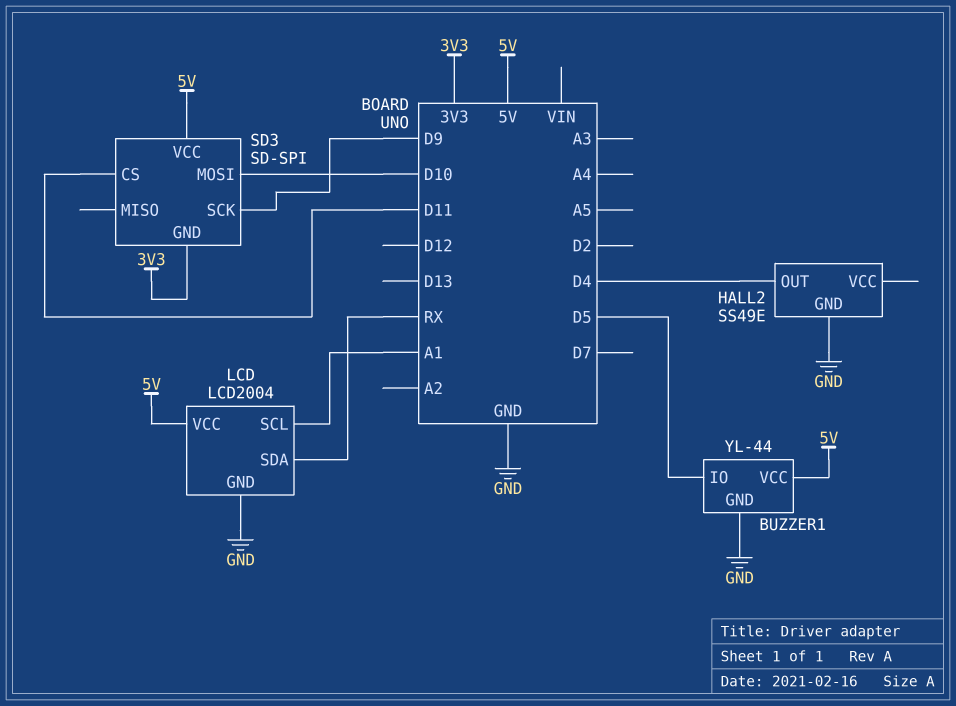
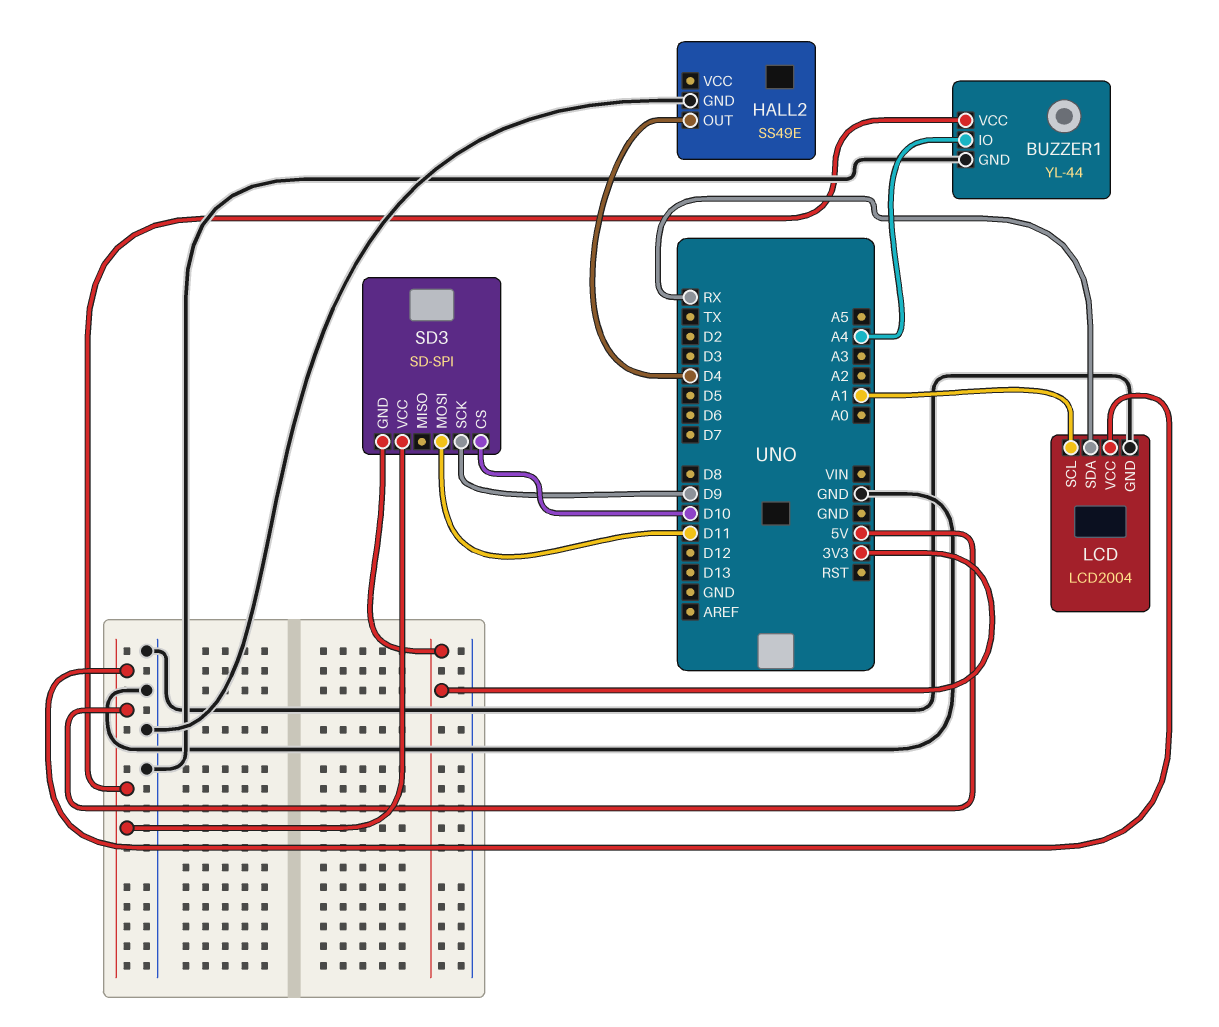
BUZZER1 pin IO: D5 -> A4
SD3 pin CS: D11 -> D10
SD3 pin MOSI: D10 -> D11

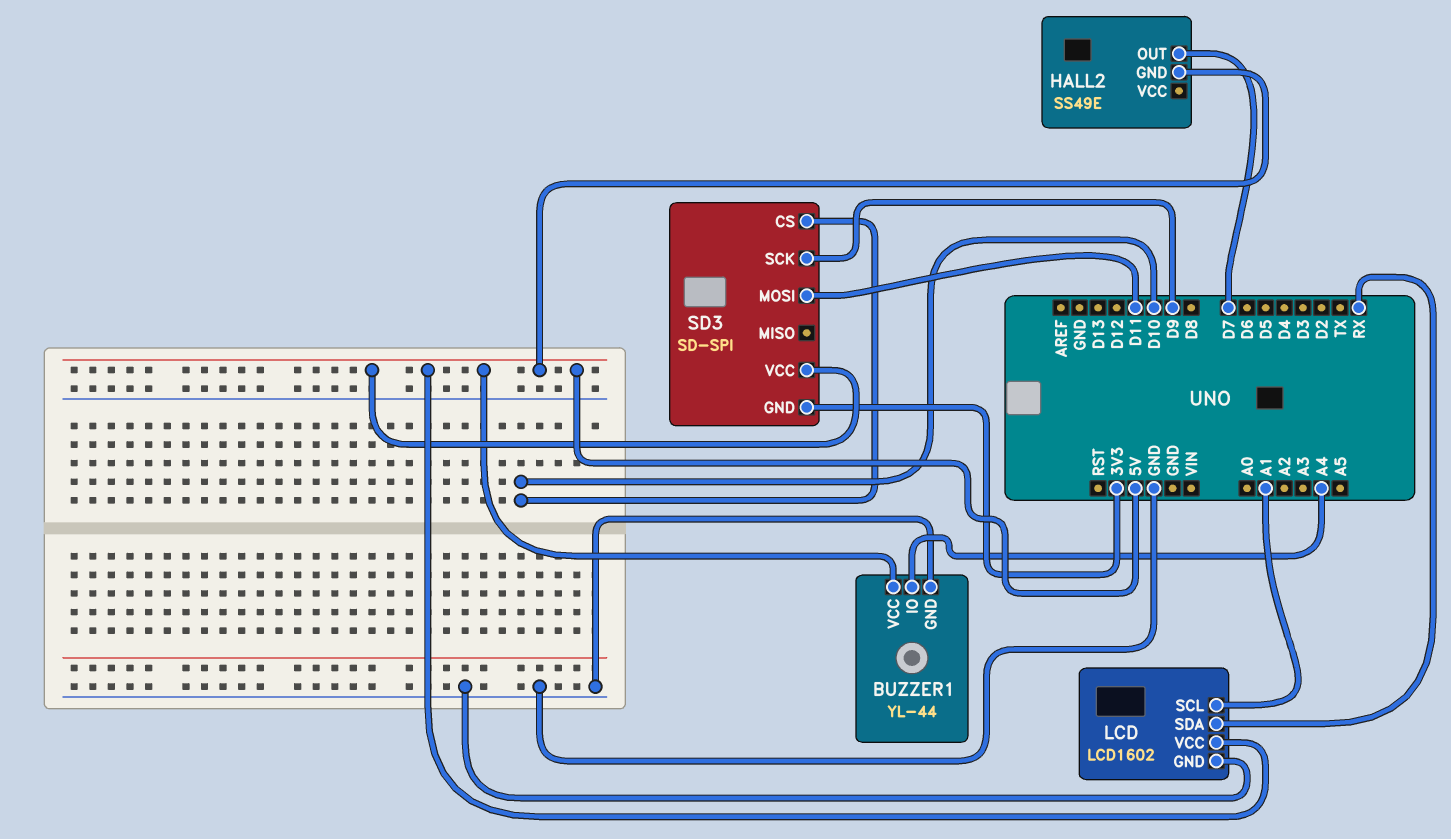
HALL2 pin GND: GND -> 5V
HALL2 pin OUT: D4 -> D7
LCD: LCD2004 -> LCD1602

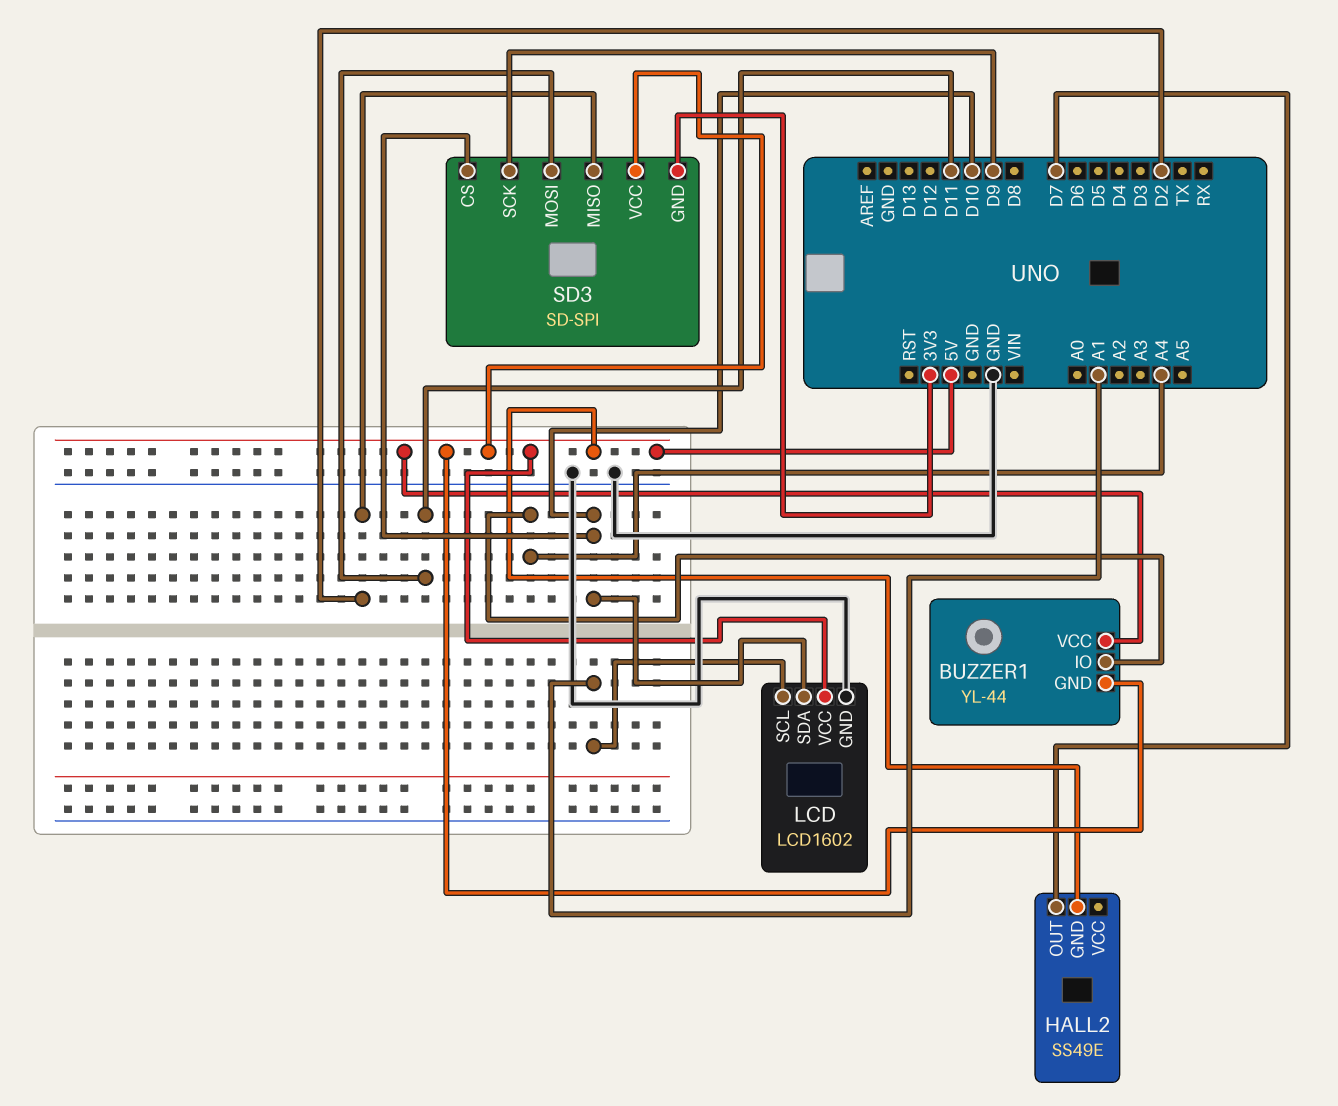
BUZZER1 pin GND: GND -> 5V
LCD pin SDA: RX -> D10
SD3 pin MISO: none -> D2

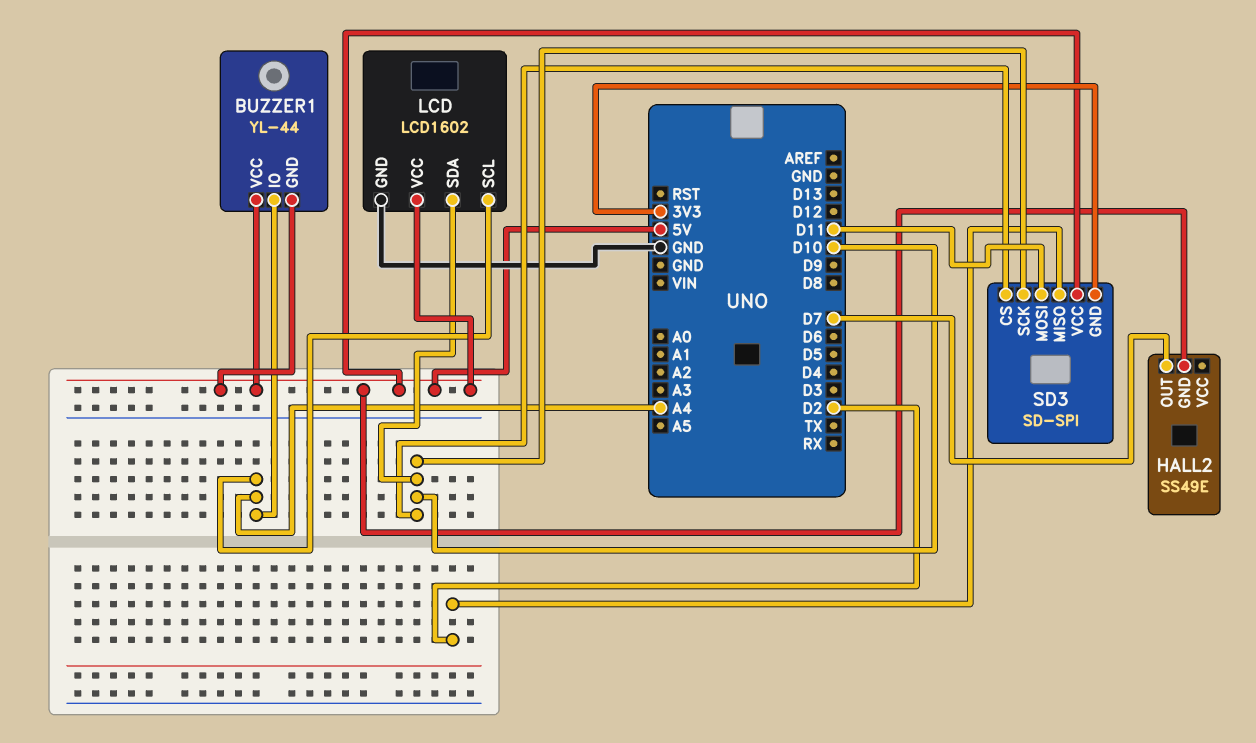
LCD pin SCL: A1 -> A4
SD3 pin SCK: D9 -> D10

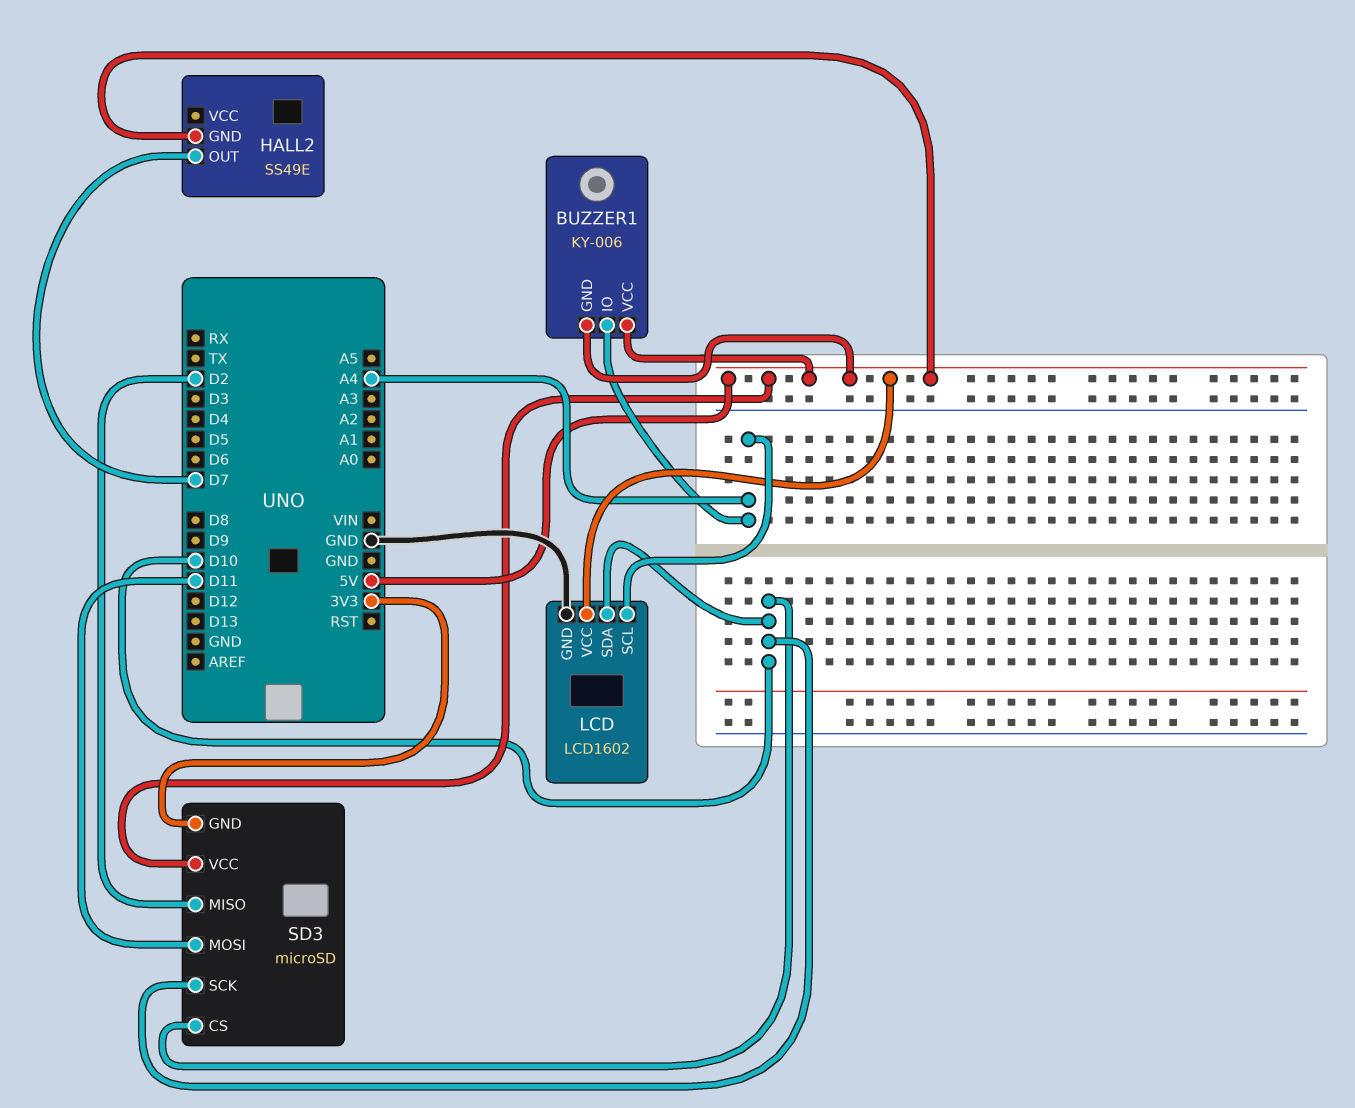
BUZZER1: YL-44 -> KY-006
SD3: SD-SPI -> microSD

